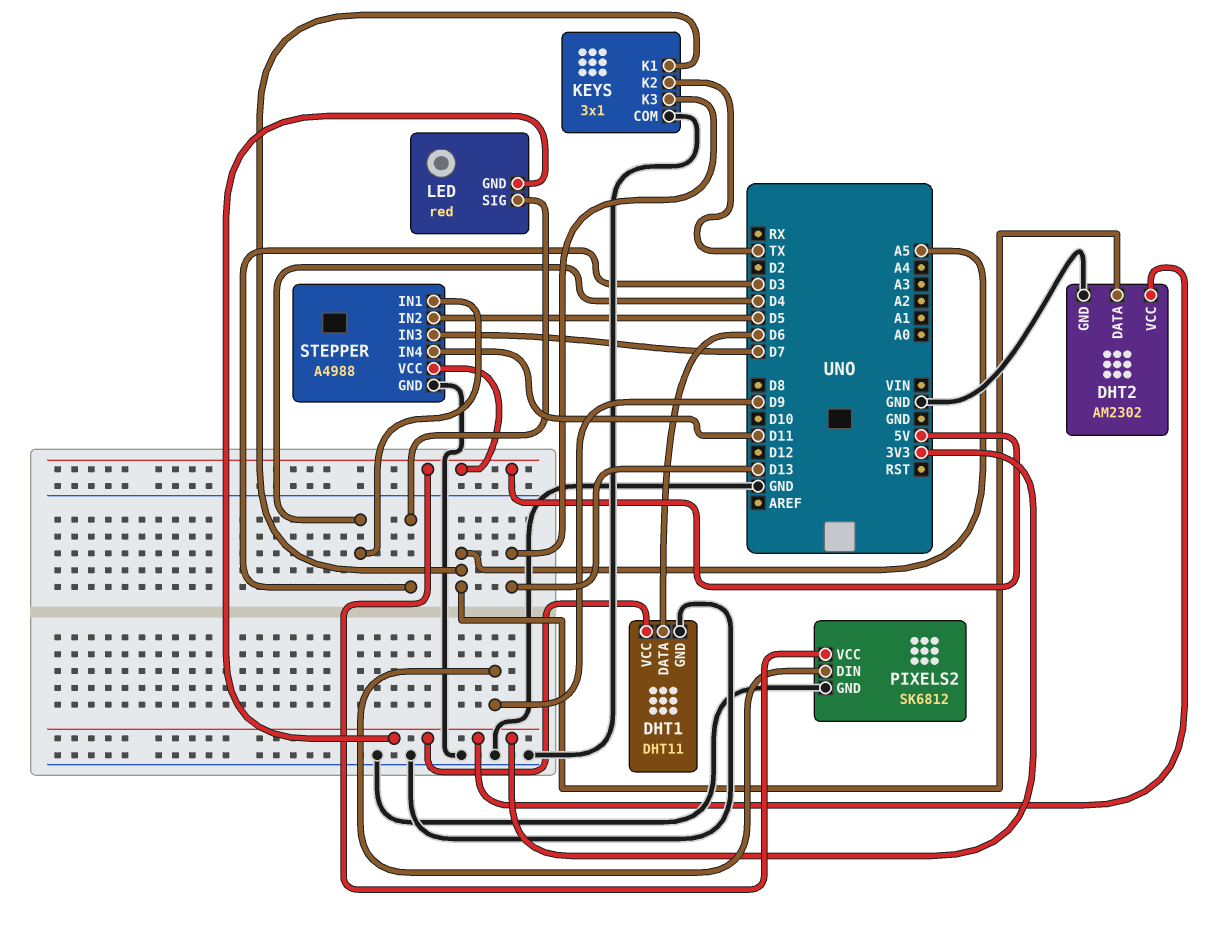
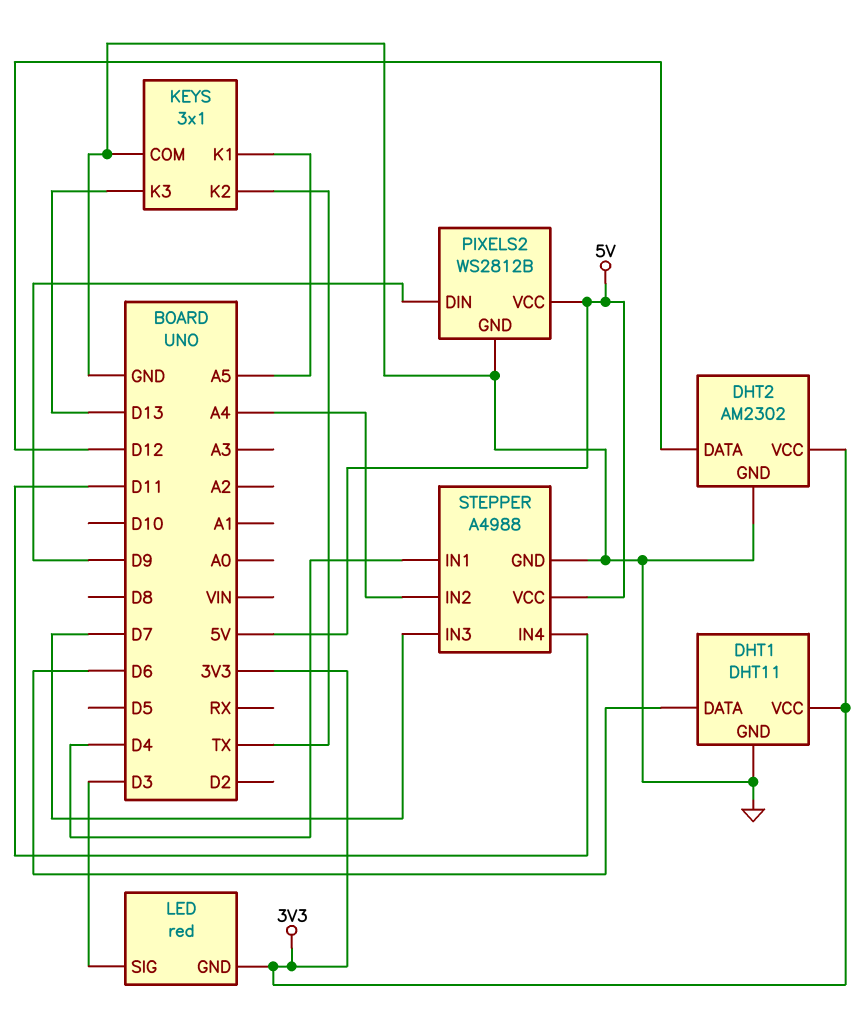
DHT2 pin DATA: A5 -> D12
PIXELS2: SK6812 -> WS2812B
STEPPER pin IN2: D5 -> A4

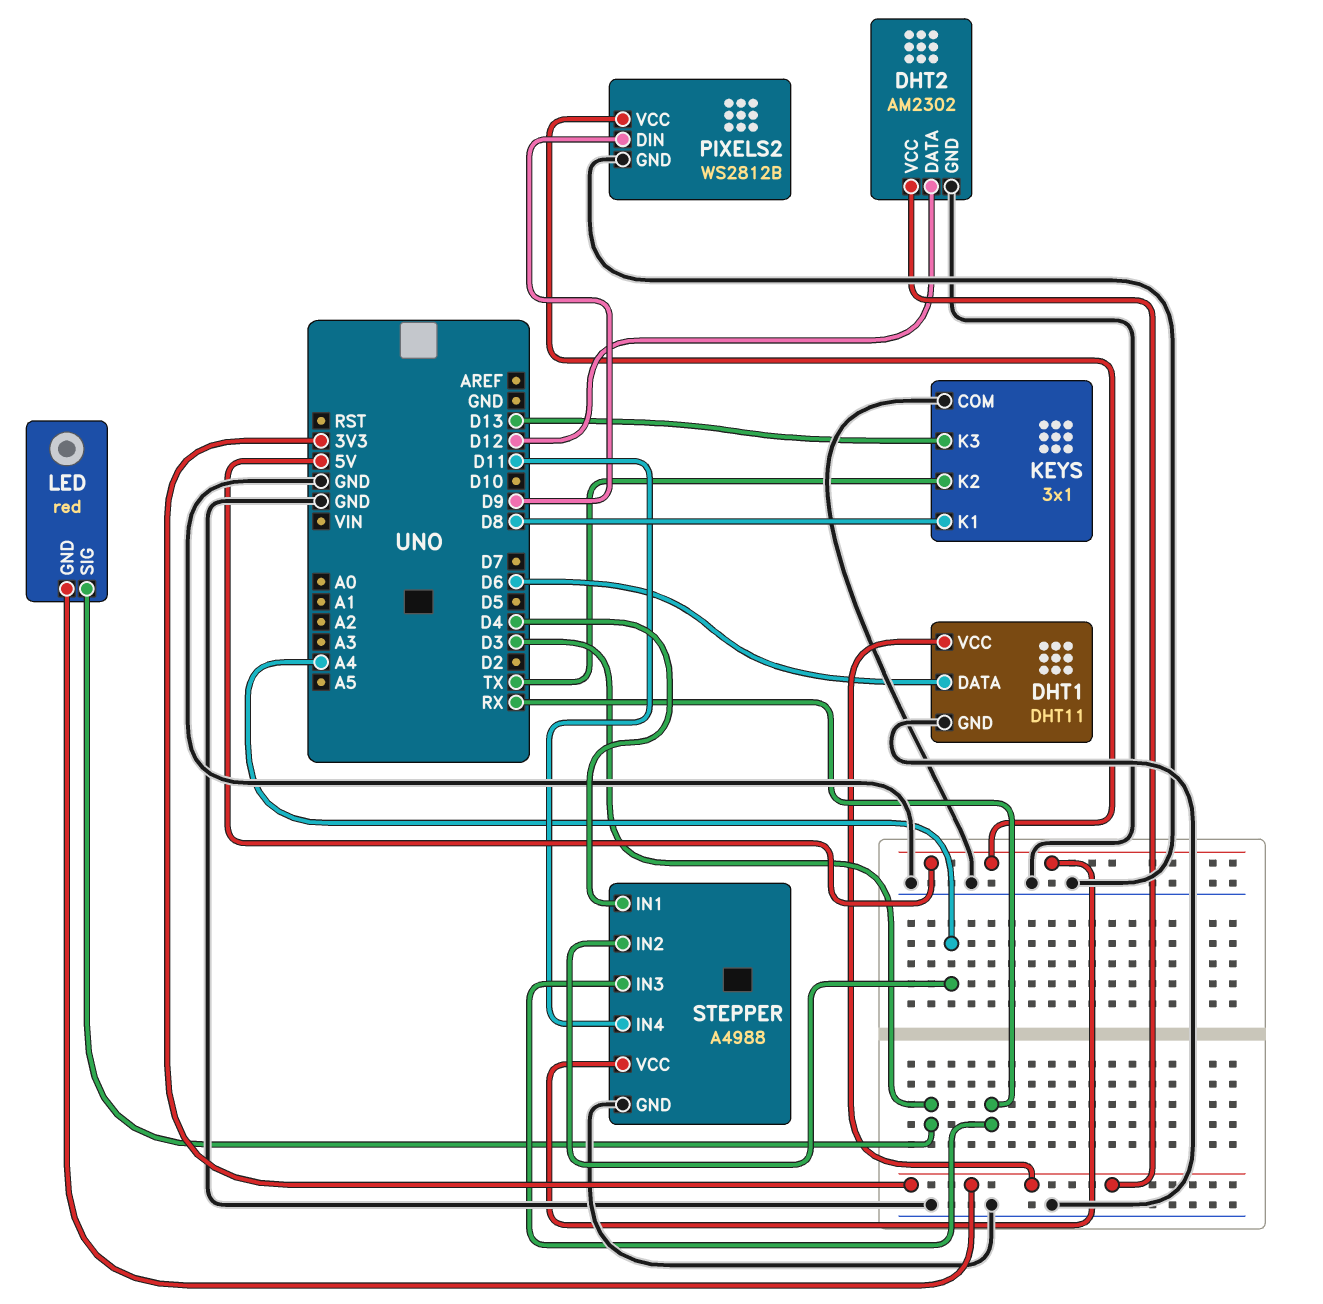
KEYS pin K1: A5 -> D8
STEPPER pin IN3: D7 -> RX

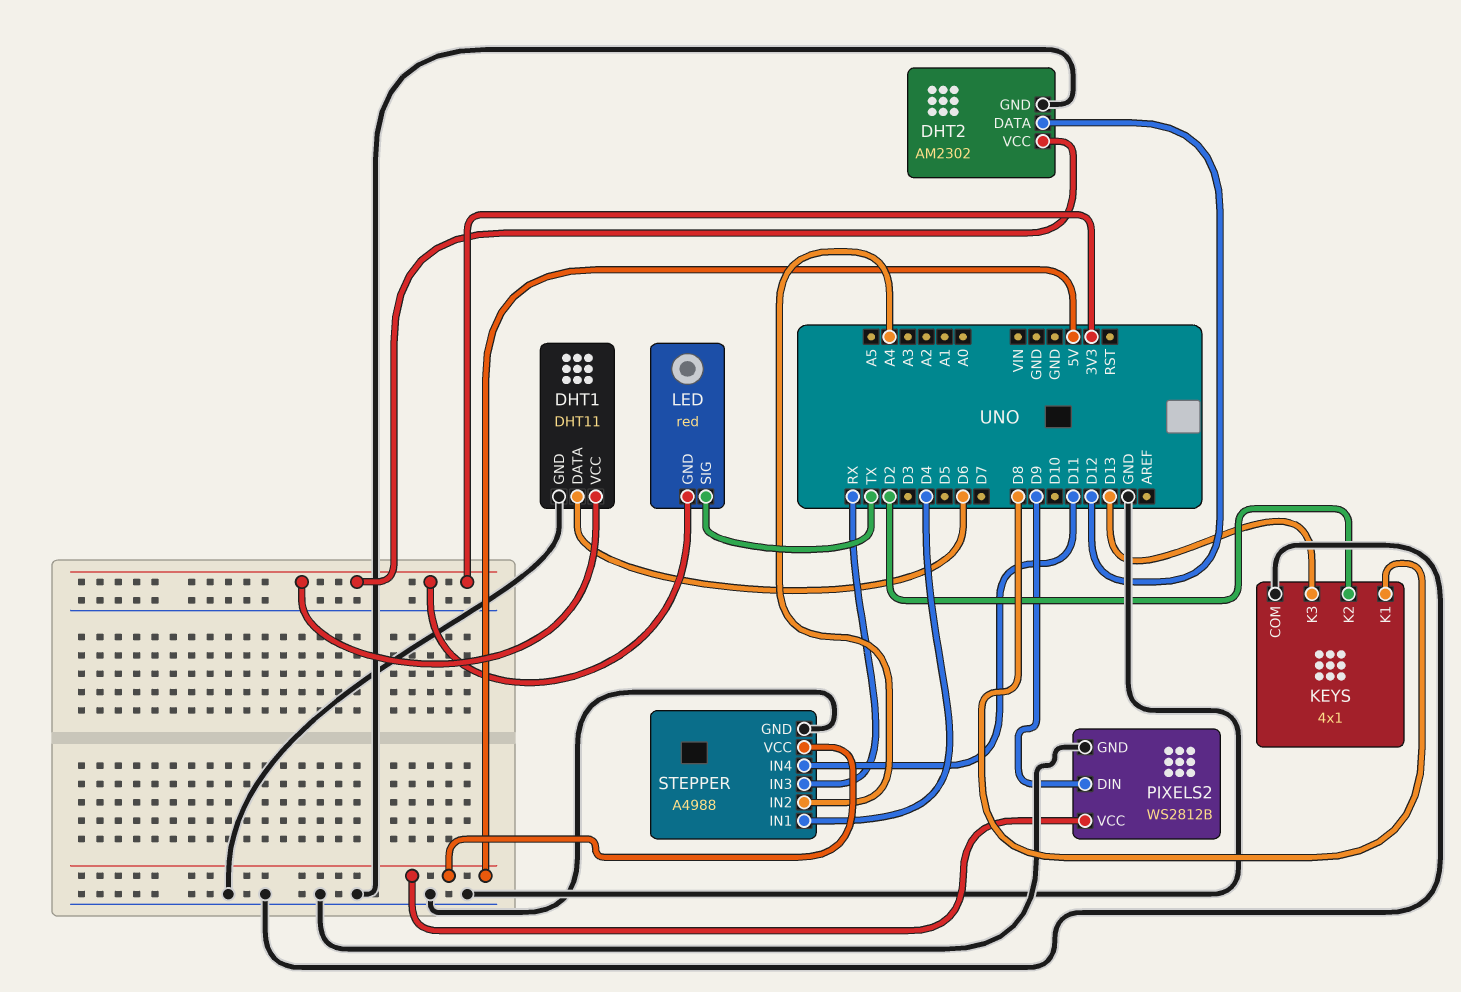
KEYS: 3x1 -> 4x1
KEYS pin K2: TX -> D2
LED pin SIG: D3 -> TX

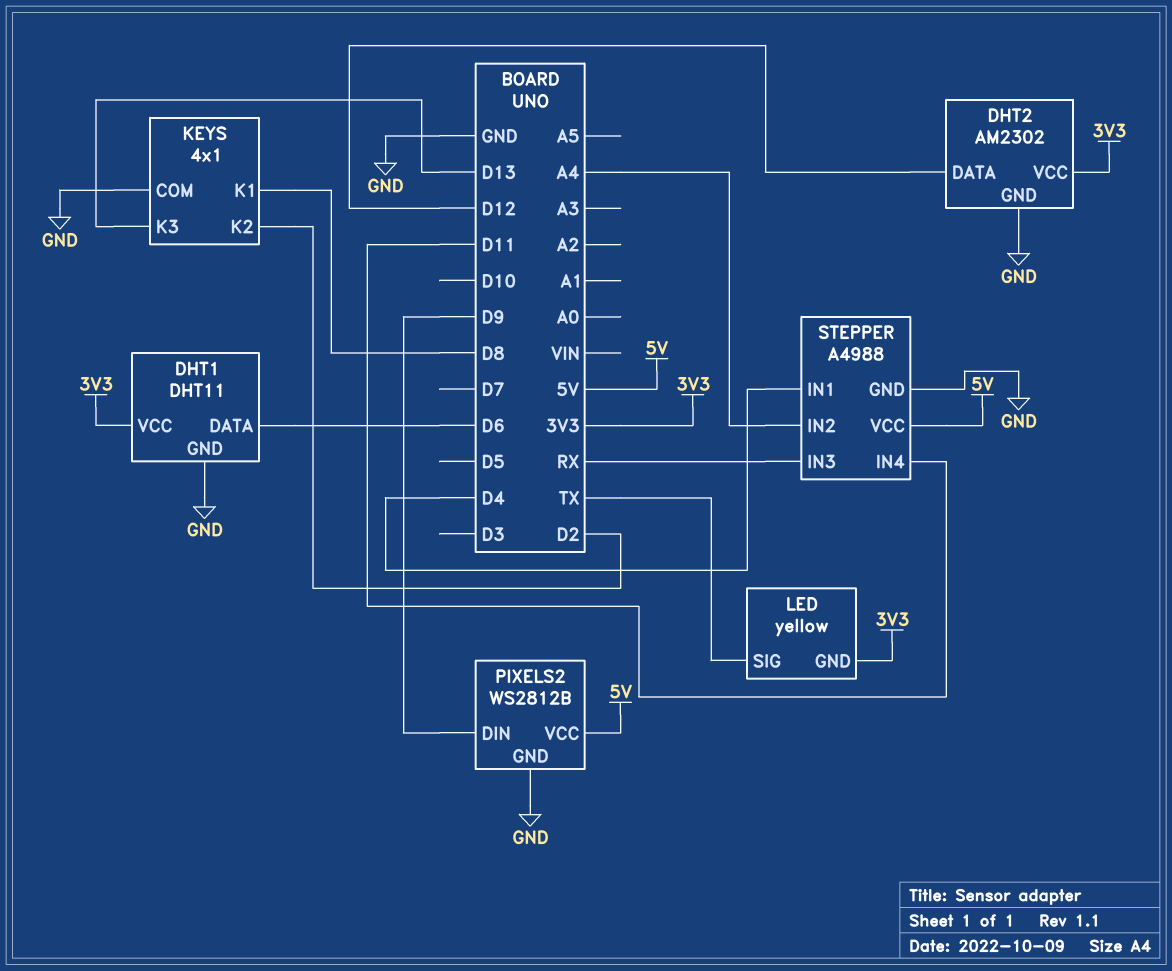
LED: red -> yellow

